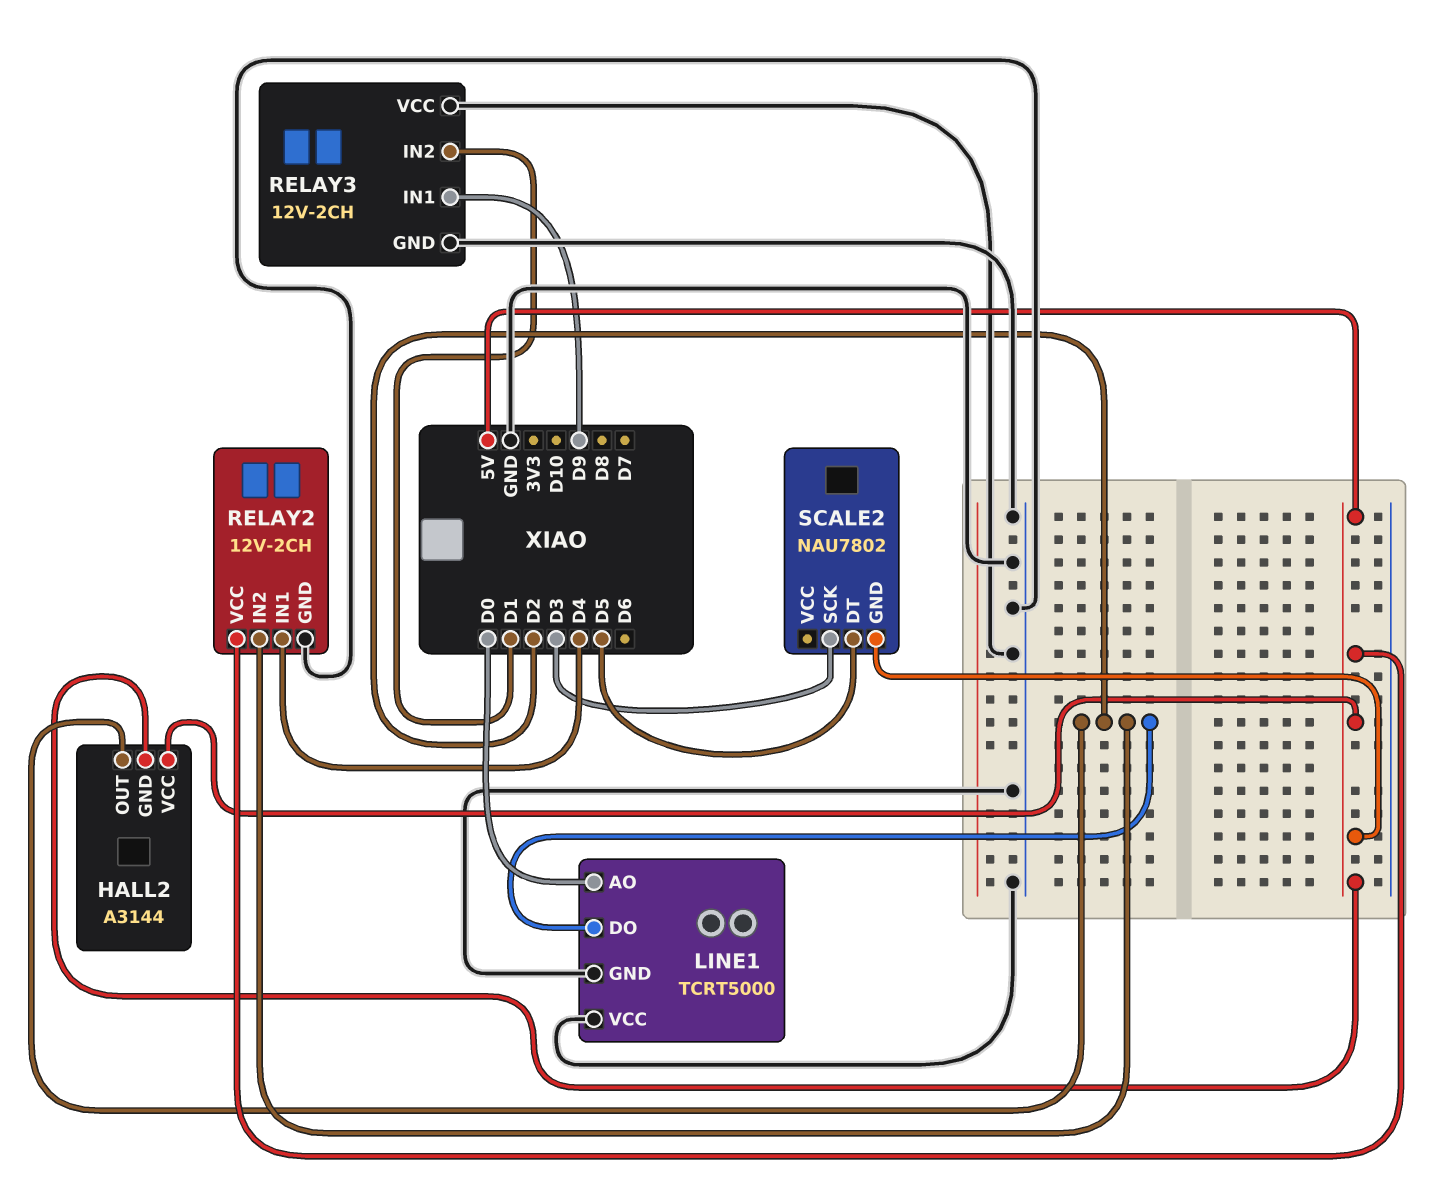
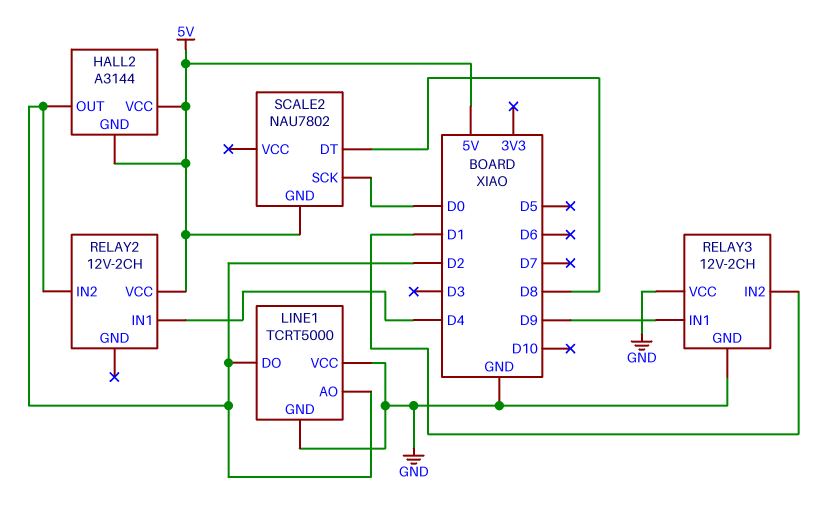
LINE1 pin AO: D0 -> D2
RELAY2 pin GND: GND -> none
SCALE2 pin DT: D5 -> D8
SCALE2 pin SCK: D3 -> D0

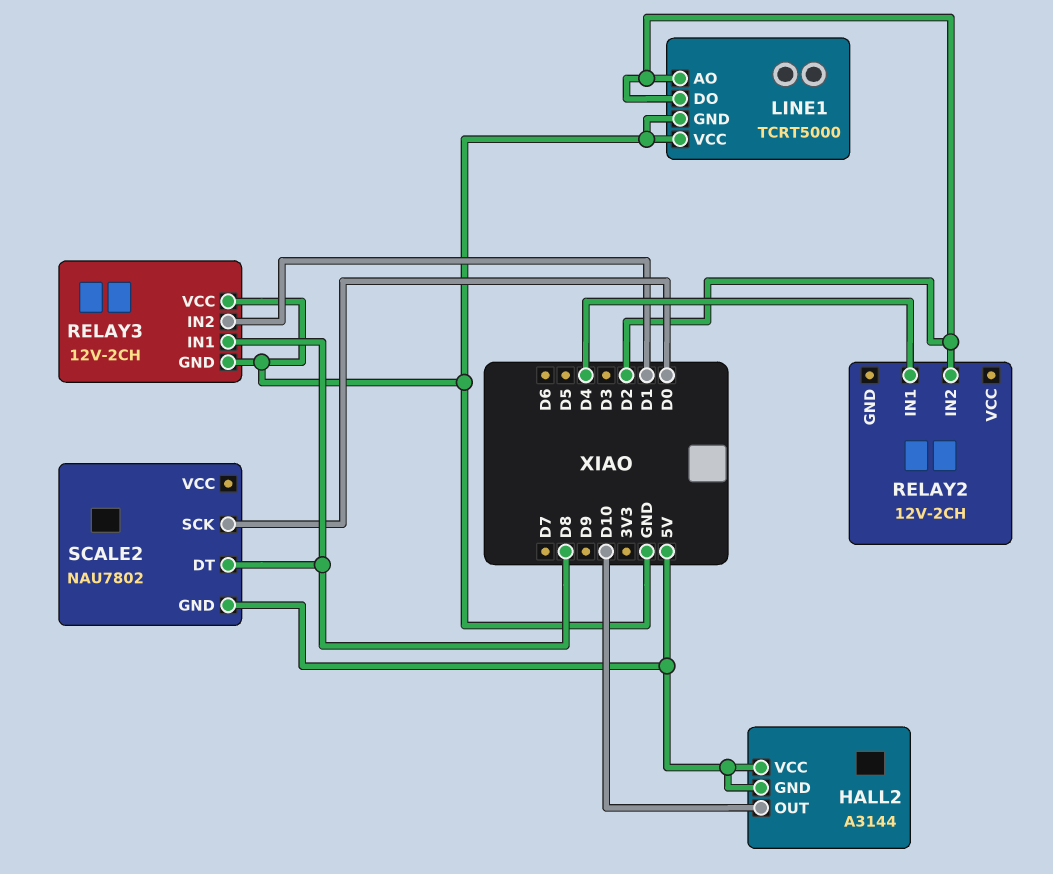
HALL2 pin OUT: D2 -> D10
RELAY2 pin VCC: 5V -> none
RELAY3 pin IN1: D9 -> D8

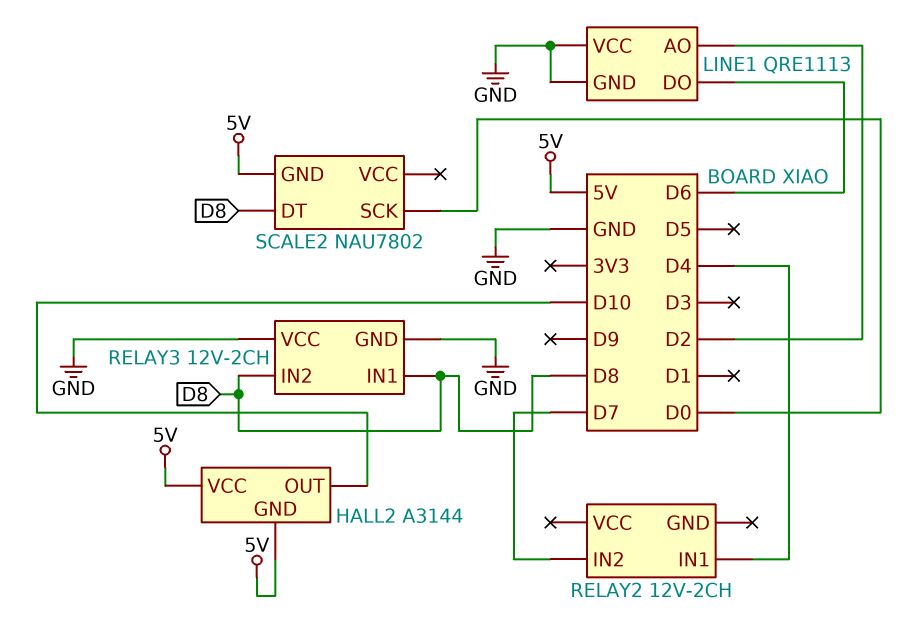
LINE1: TCRT5000 -> QRE1113
LINE1 pin DO: D2 -> D6
RELAY2 pin IN2: D2 -> D7
RELAY3 pin IN2: D1 -> D8

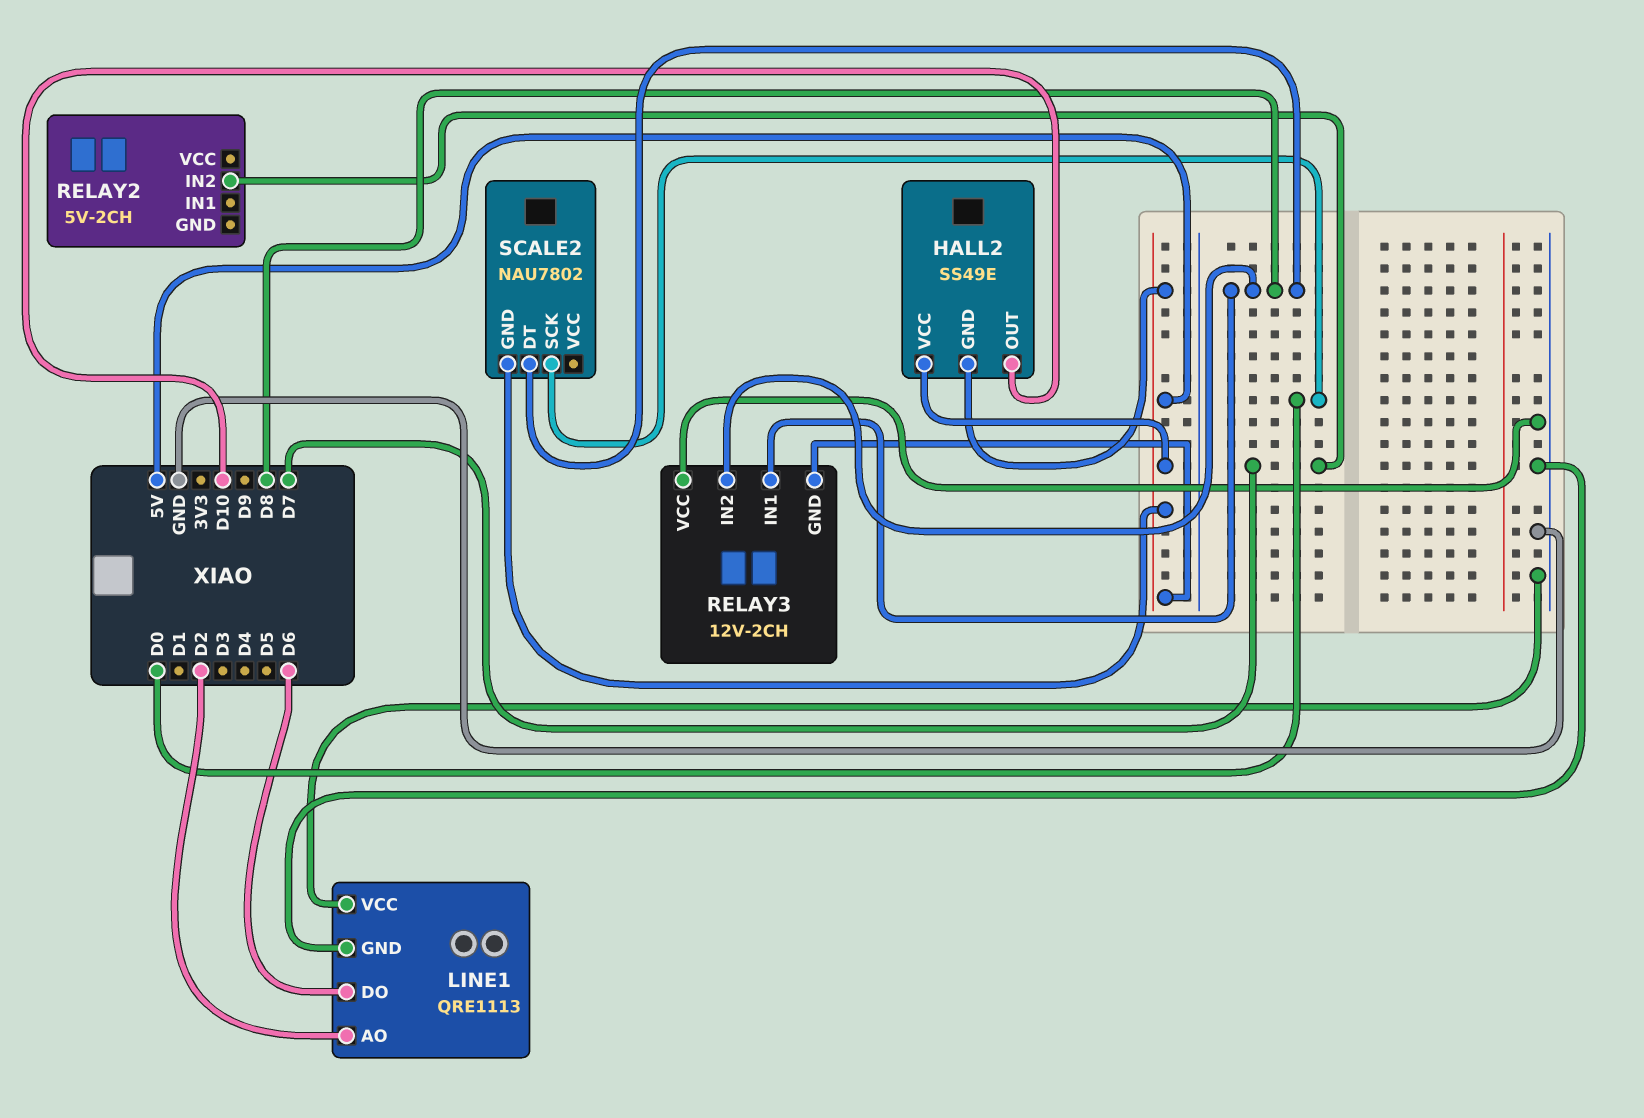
HALL2: A3144 -> SS49E
RELAY2: 12V-2CH -> 5V-2CH
RELAY2 pin IN1: D4 -> none
RELAY3 pin GND: GND -> 5V

